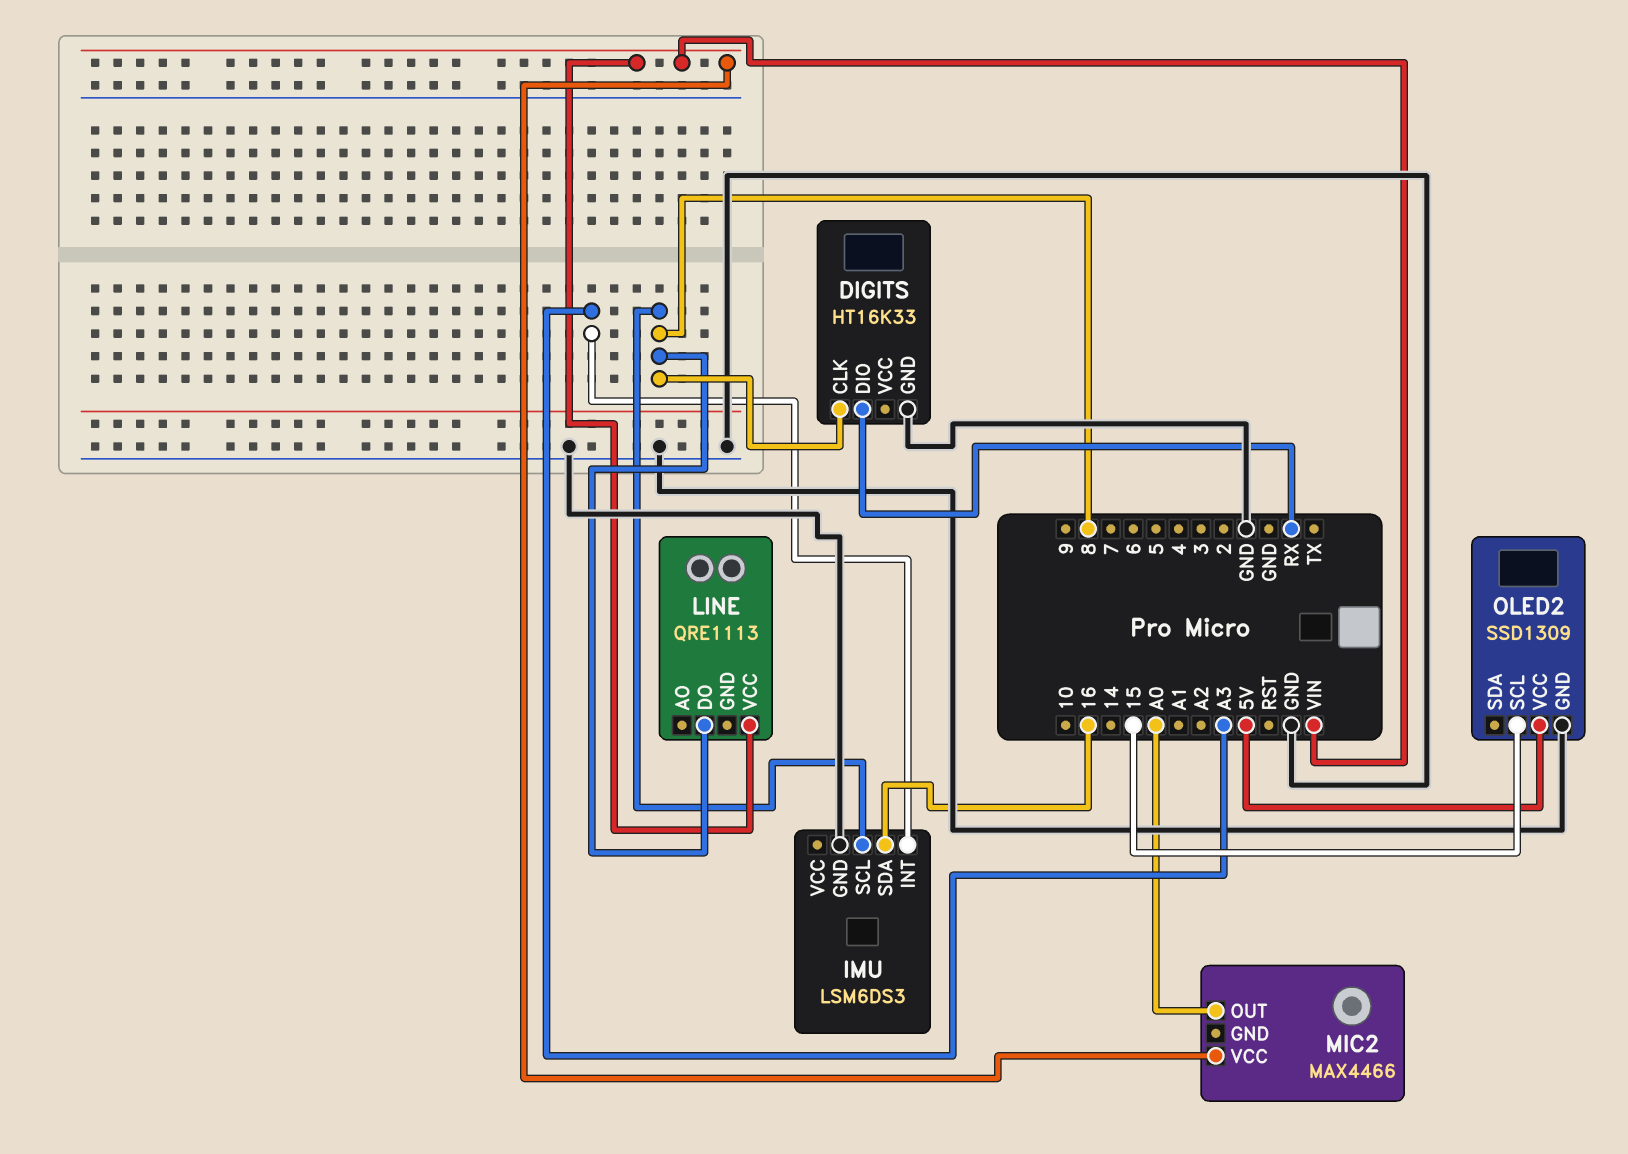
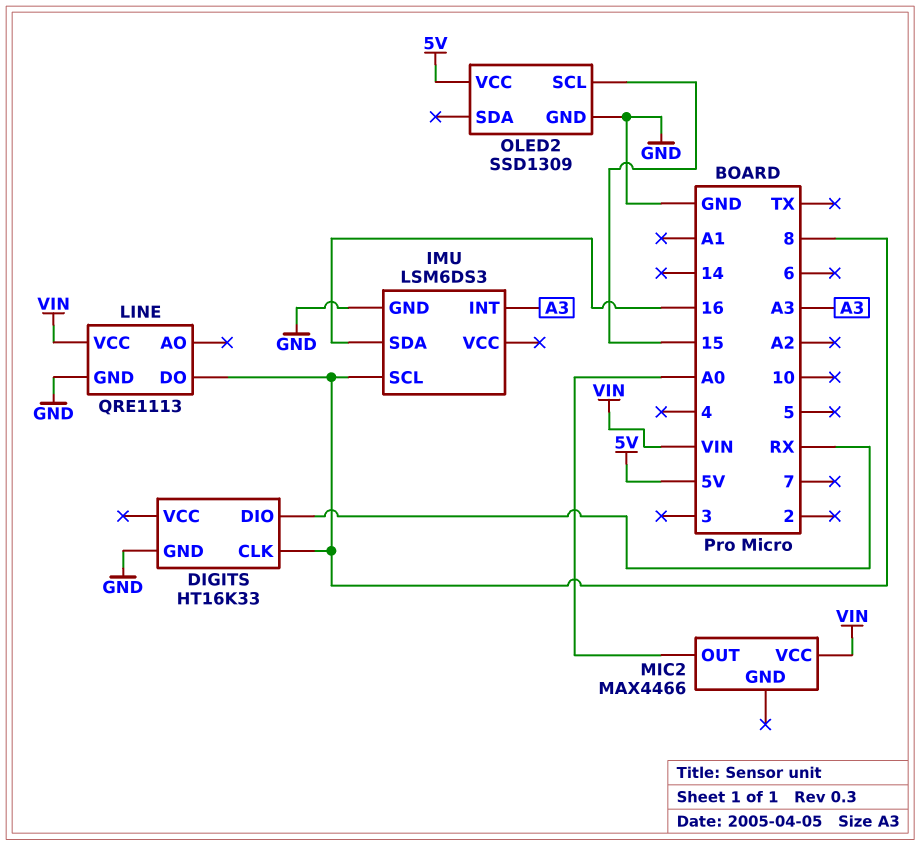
LINE pin GND: none -> GND

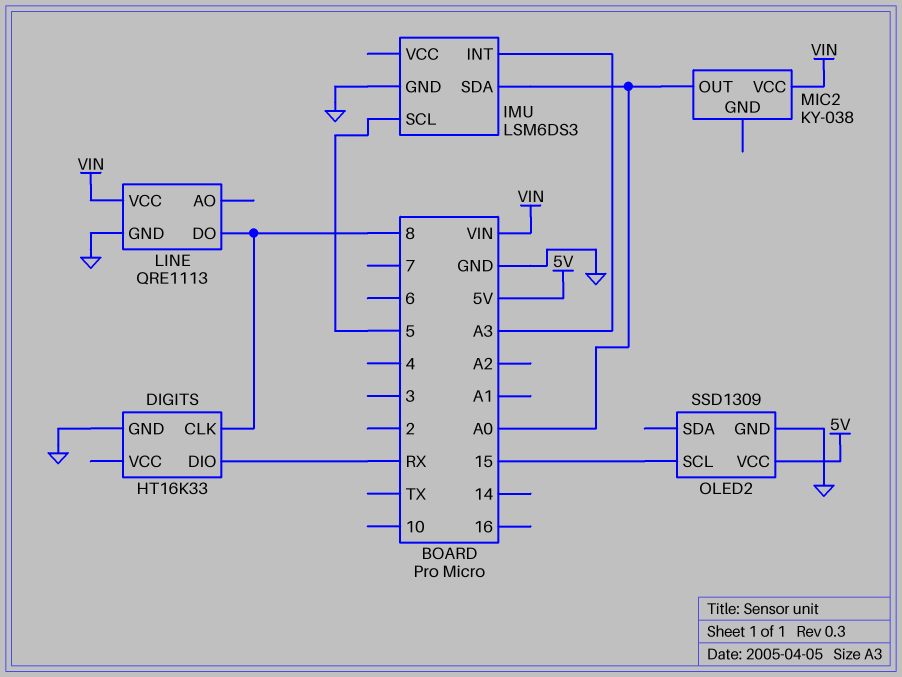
IMU pin SCL: 8 -> 5
IMU pin SDA: 16 -> A0
MIC2: MAX4466 -> KY-038

